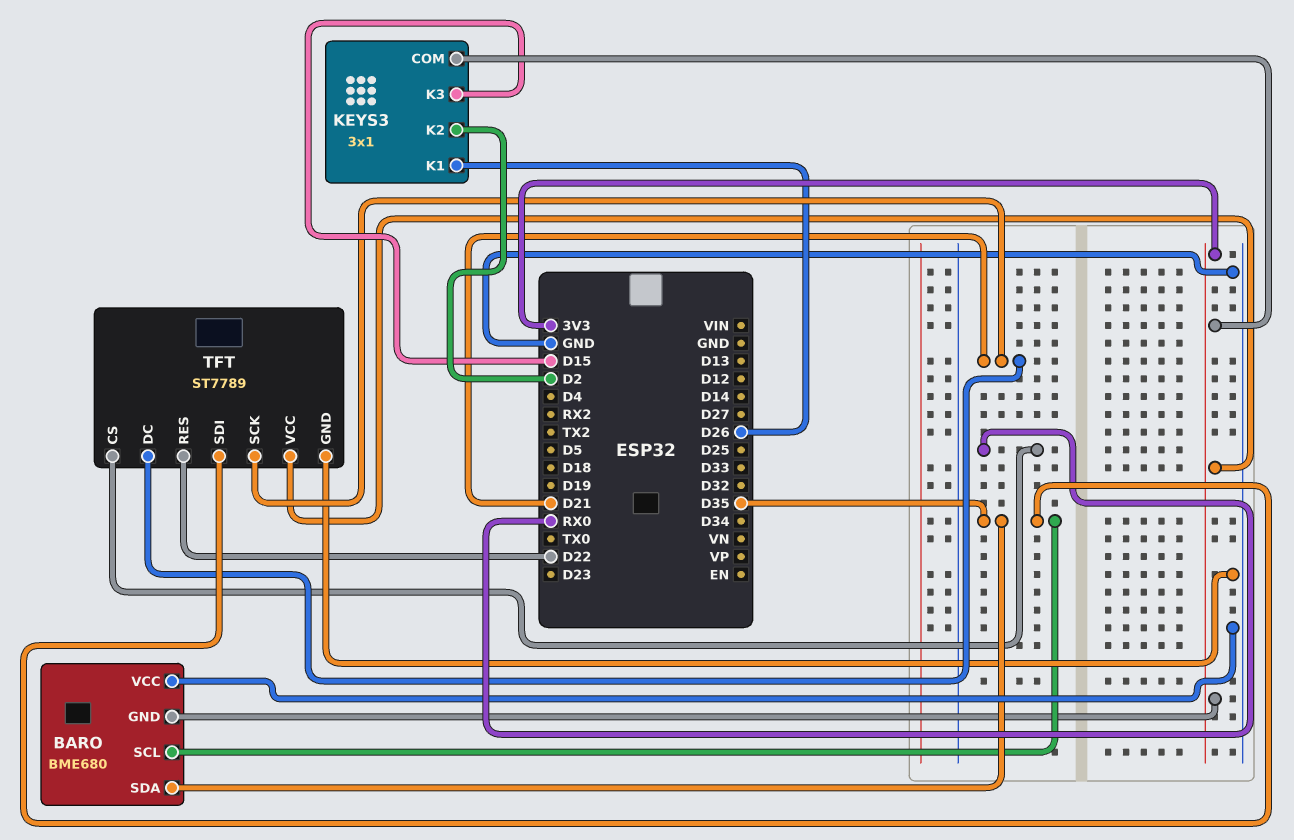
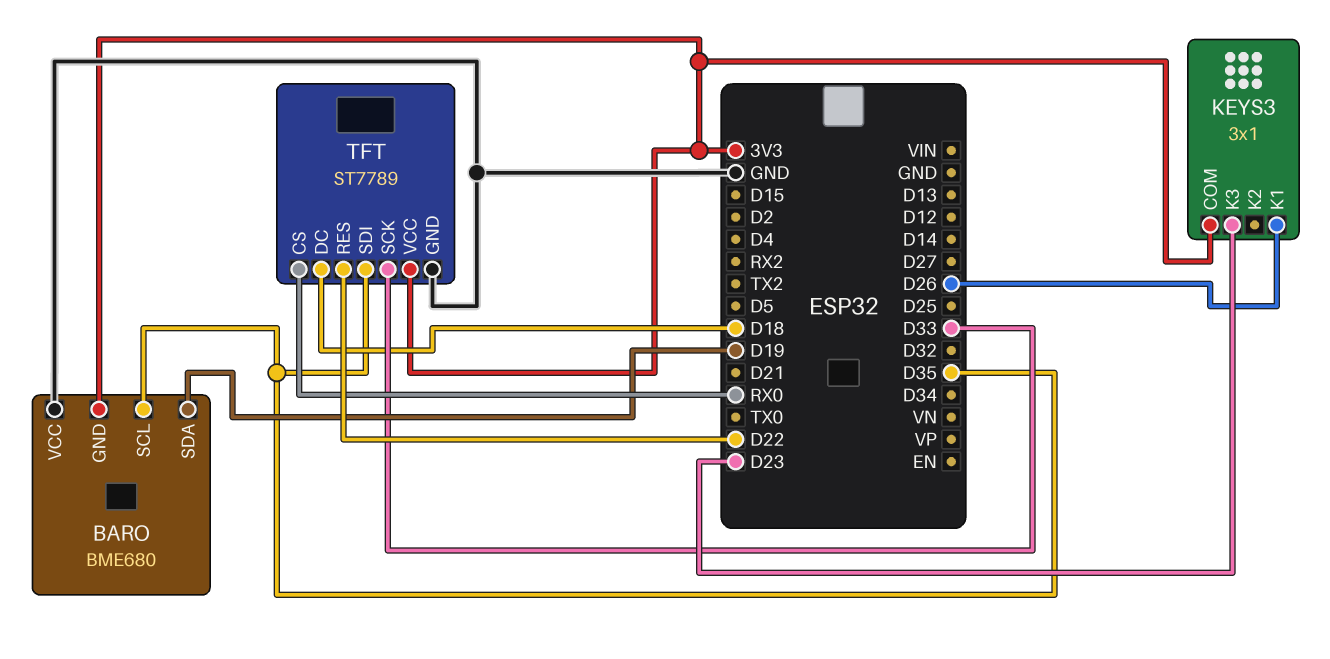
BARO pin SDA: D35 -> D19
KEYS3 pin K2: D2 -> none
KEYS3 pin K3: D15 -> D23
TFT pin DC: D21 -> D18
TFT pin SCK: D21 -> D33

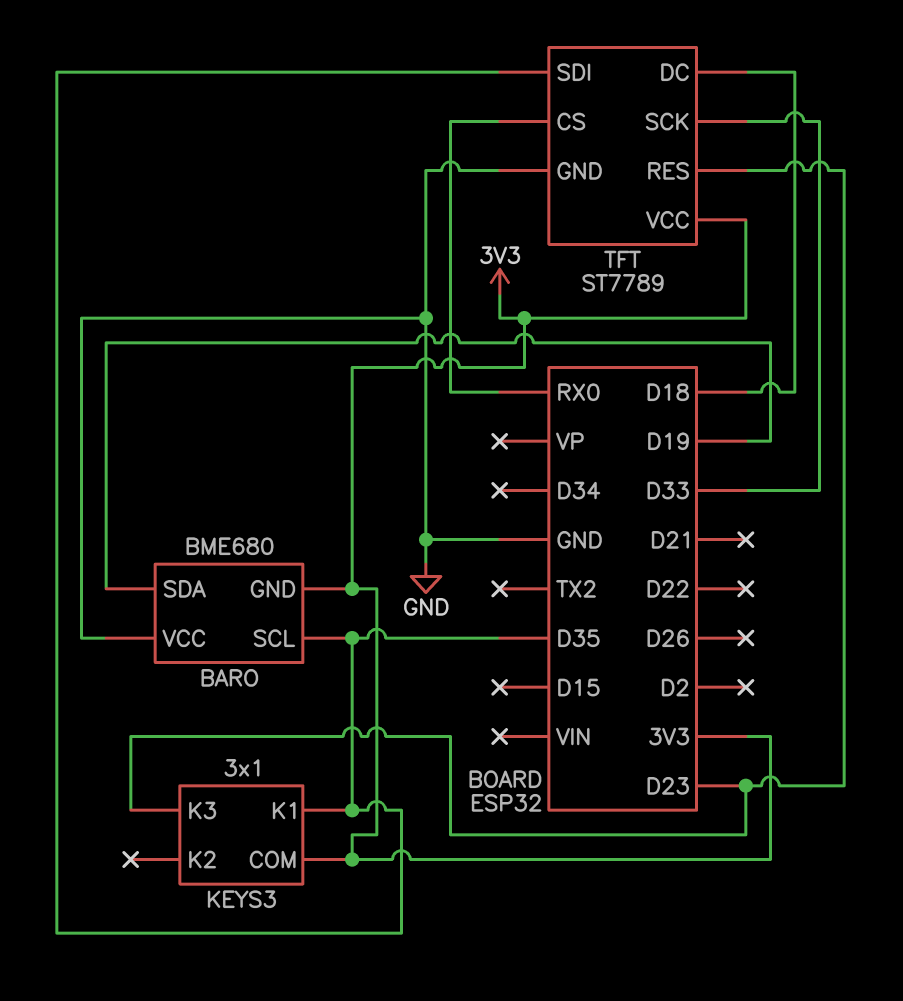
KEYS3 pin K1: D26 -> D35
TFT pin RES: D22 -> D23

